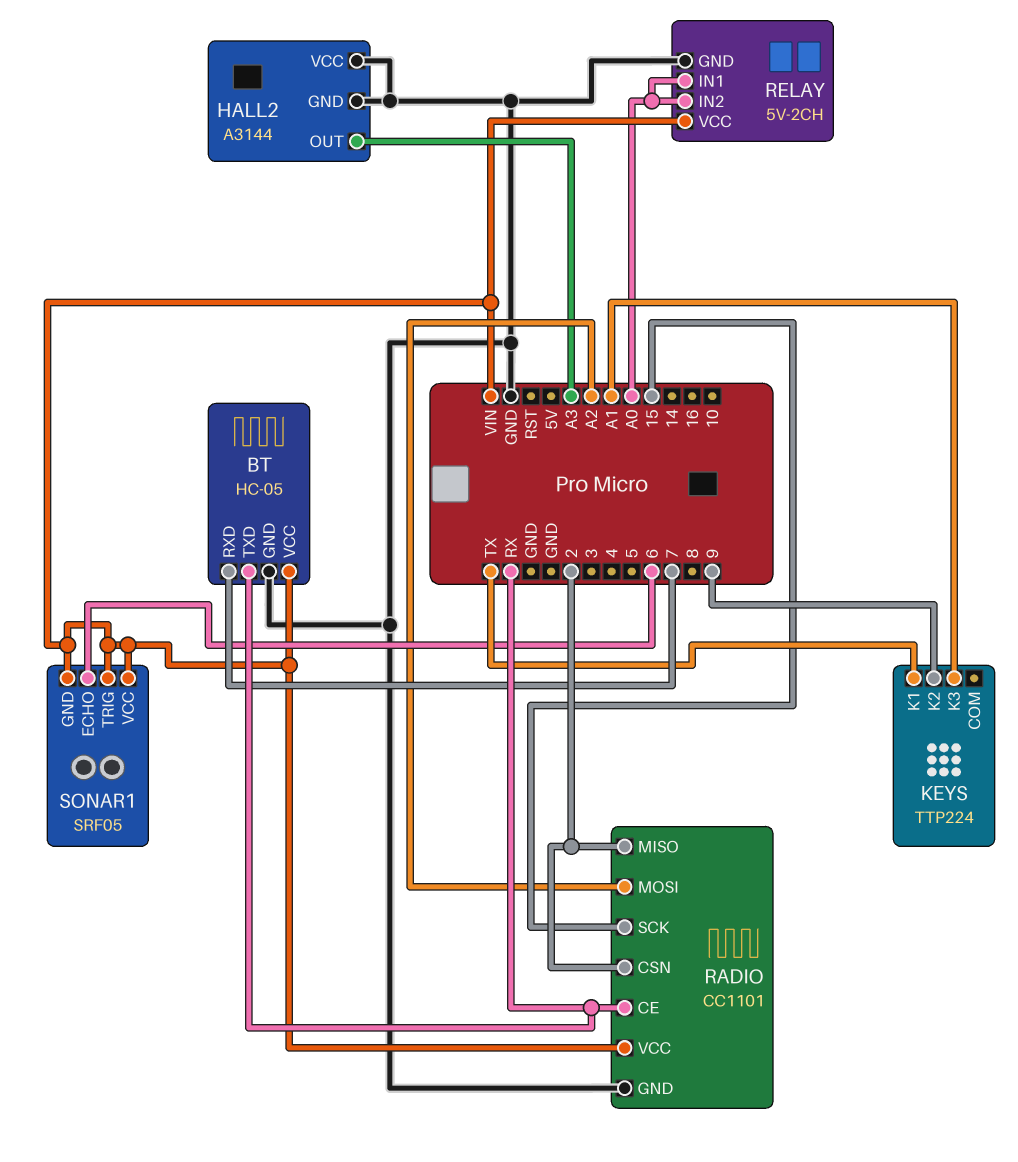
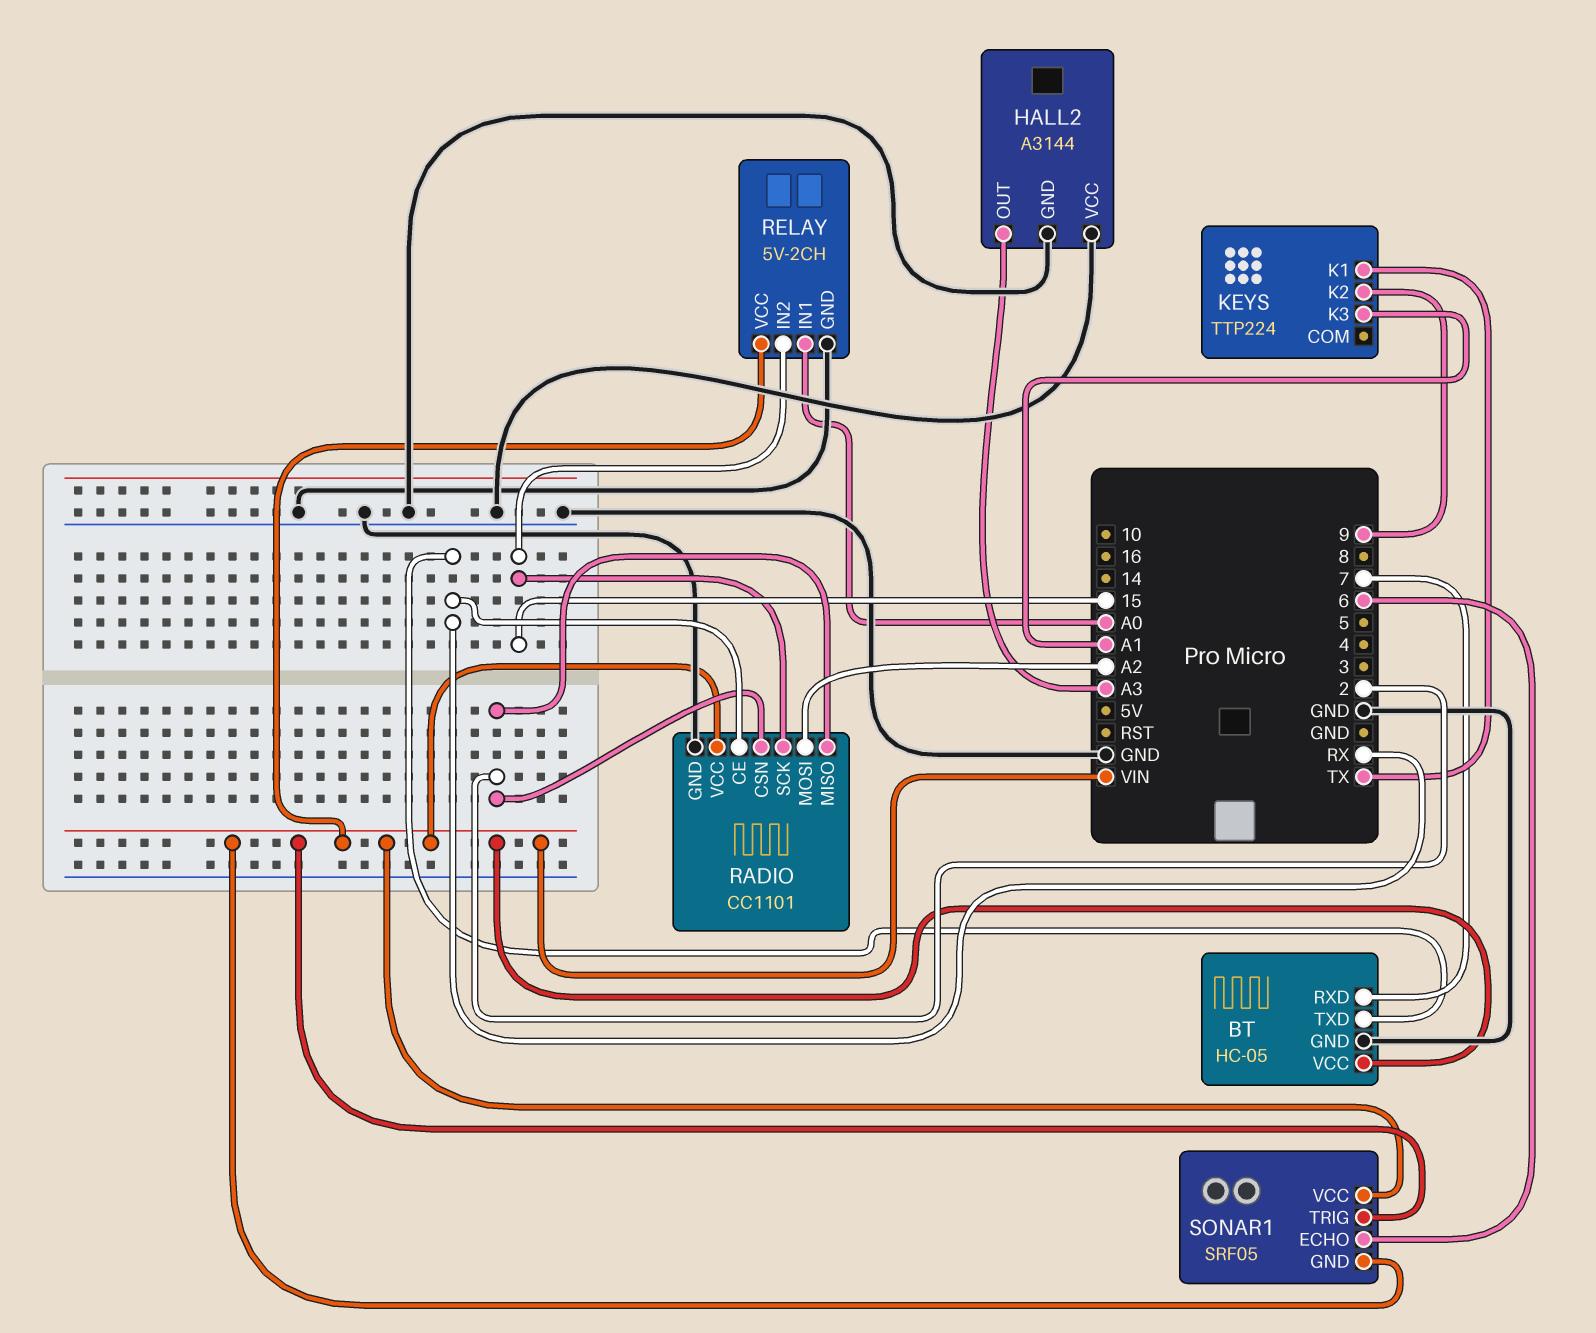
RELAY pin IN2: A0 -> 15

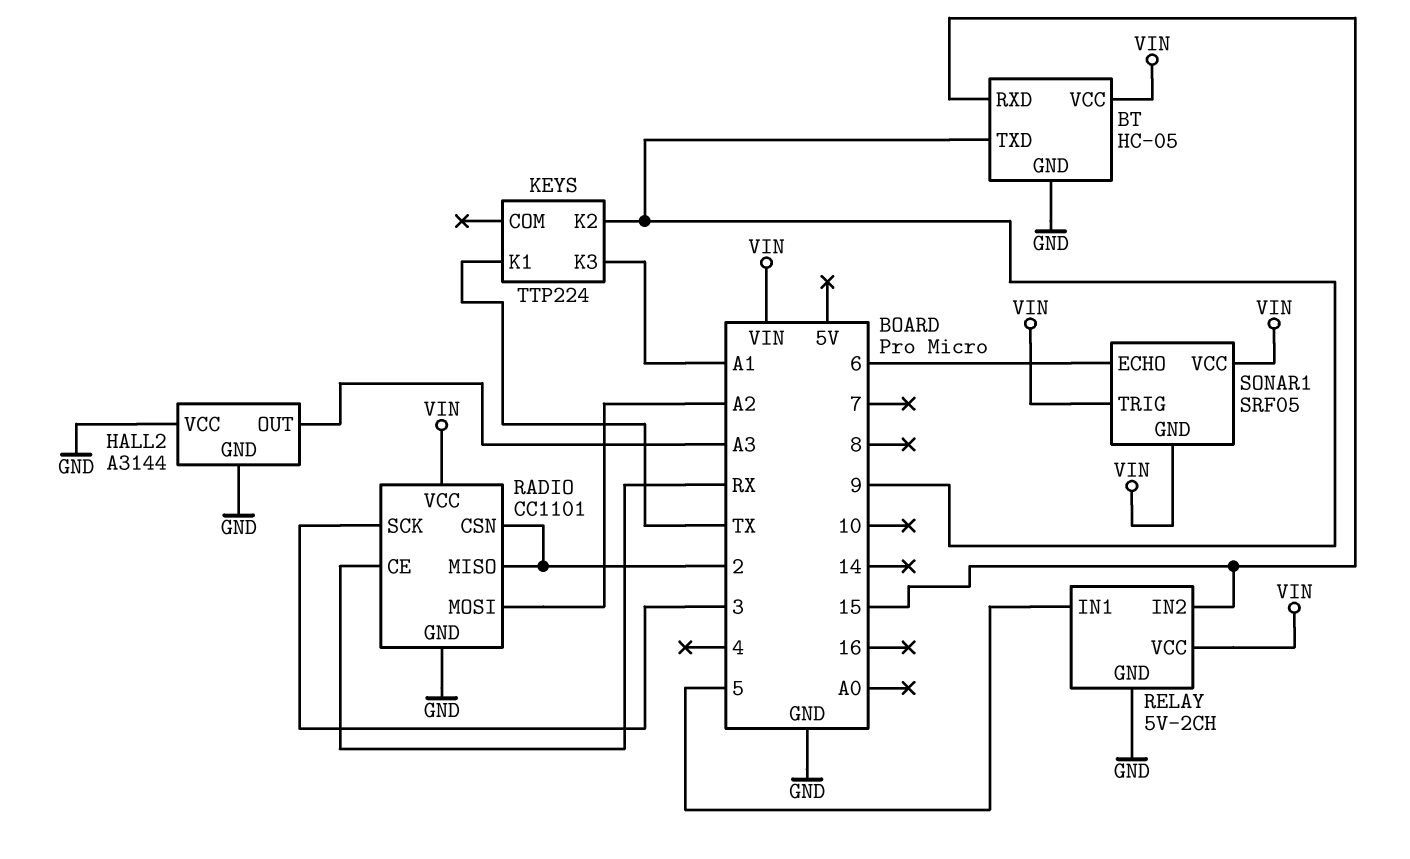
BT pin RXD: 7 -> 15
BT pin TXD: RX -> 9
RADIO pin SCK: 15 -> 3
RELAY pin IN1: A0 -> 5

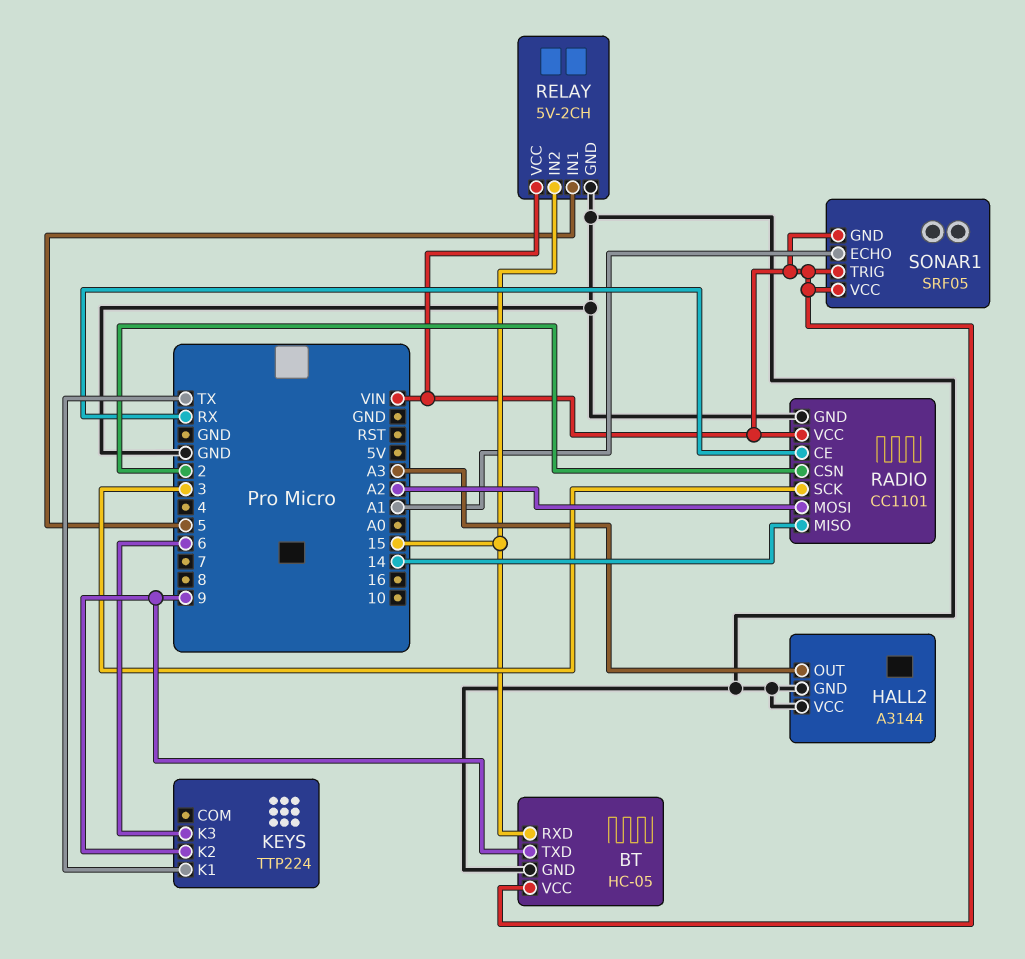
KEYS pin K3: A1 -> 6
RADIO pin MISO: 2 -> 14
SONAR1 pin ECHO: 6 -> A1

